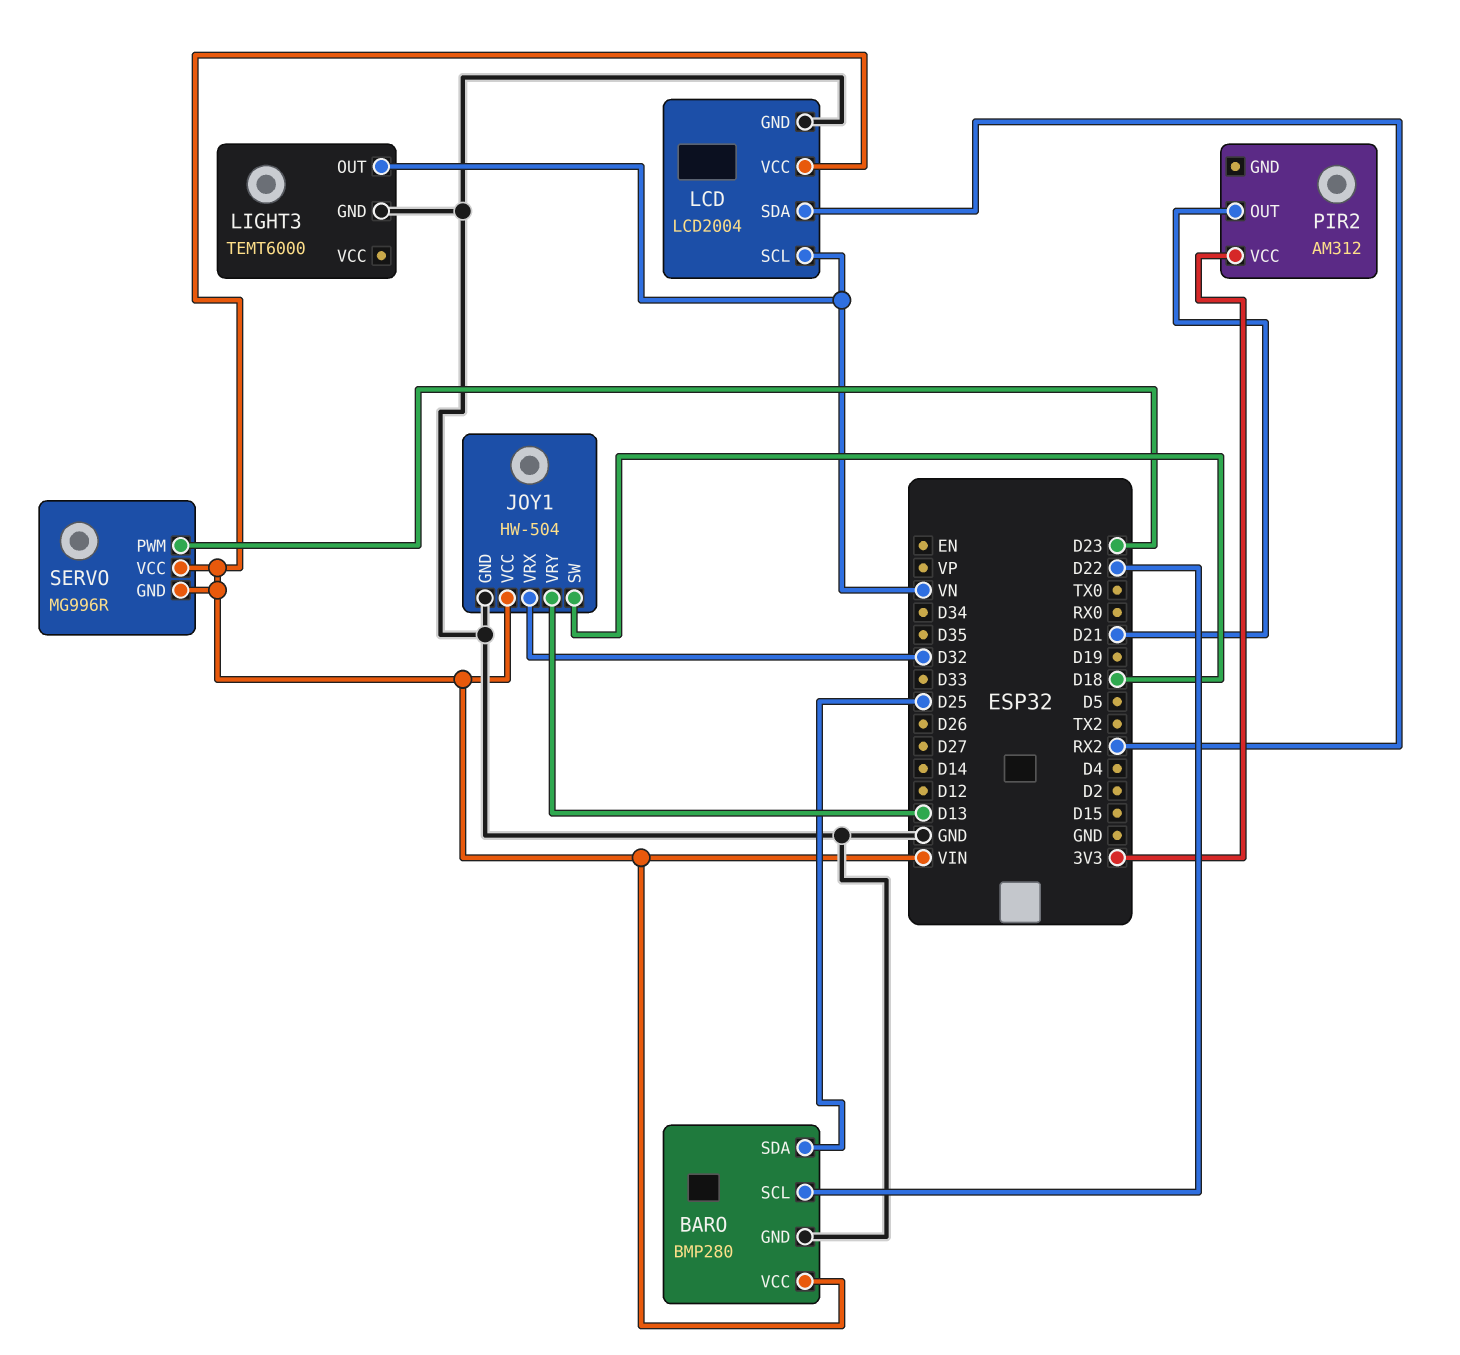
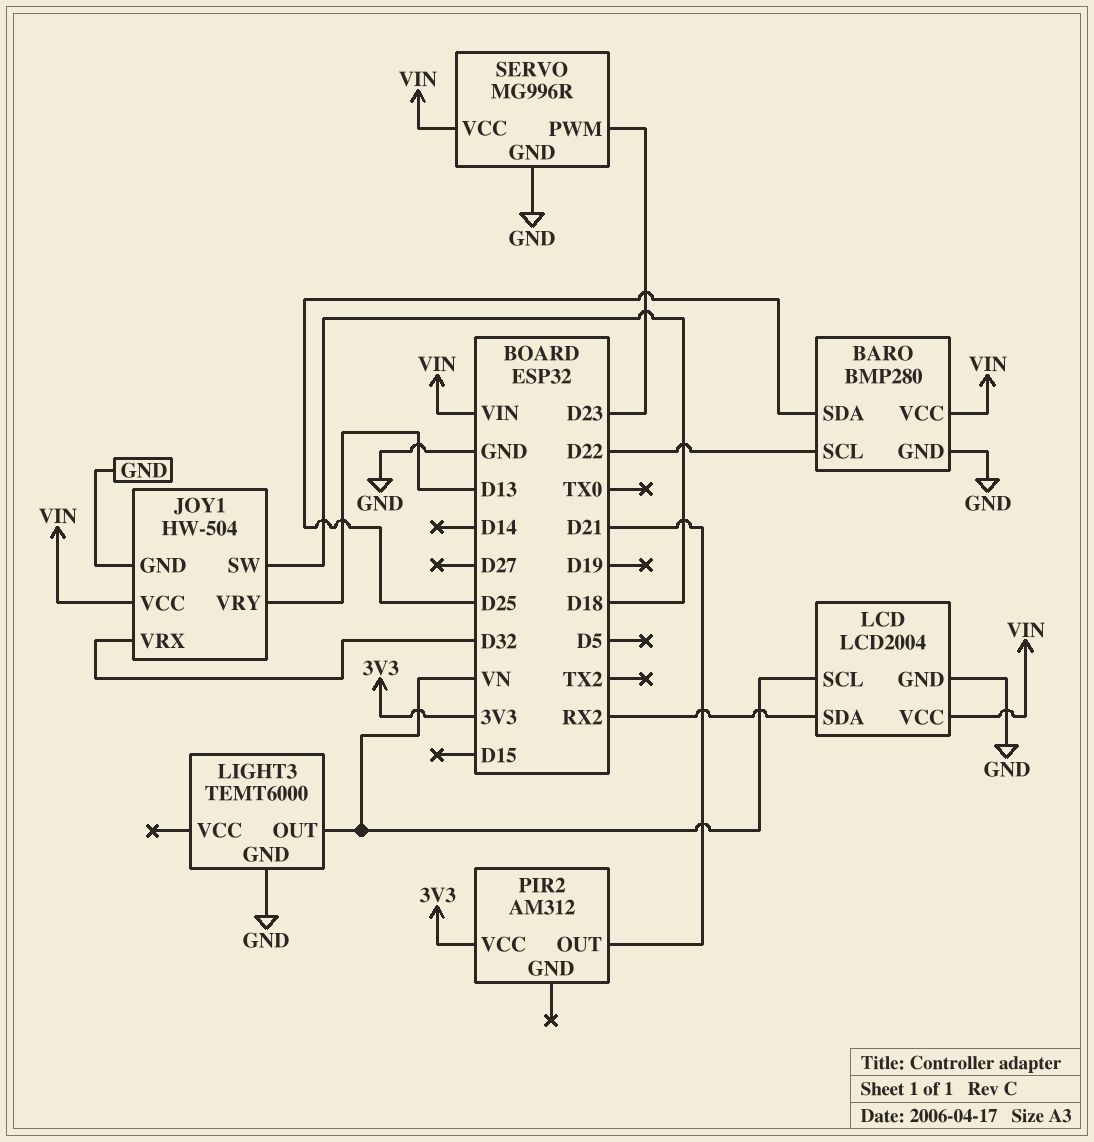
SERVO pin GND: VIN -> GND

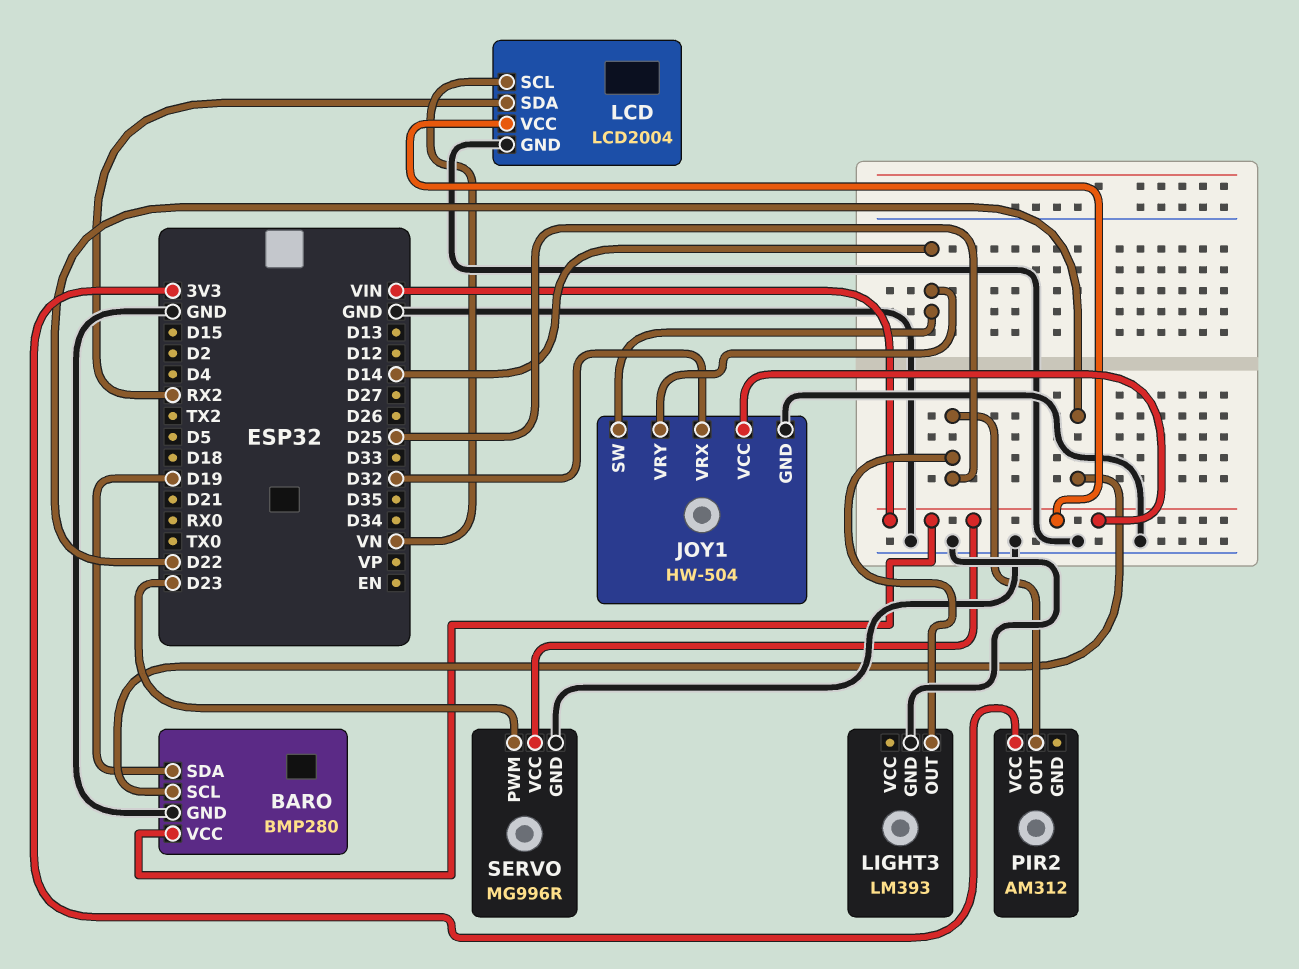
BARO pin SDA: D25 -> D19
JOY1 pin SW: D18 -> D14
JOY1 pin VRY: D13 -> D14
LIGHT3: TEMT6000 -> LM393
LIGHT3 pin OUT: VN -> D25
PIR2 pin OUT: D21 -> D25

